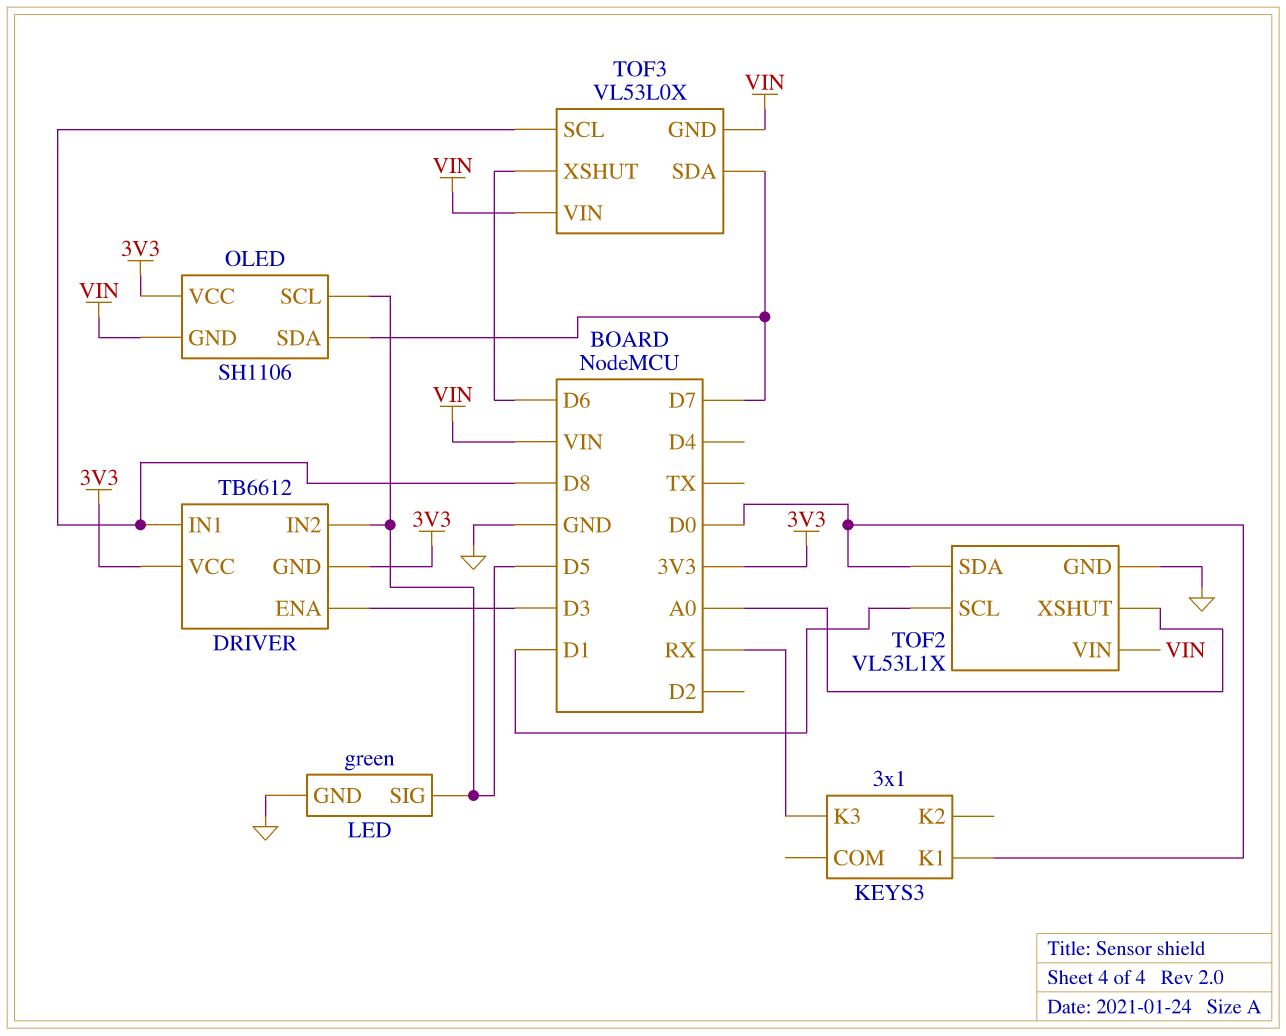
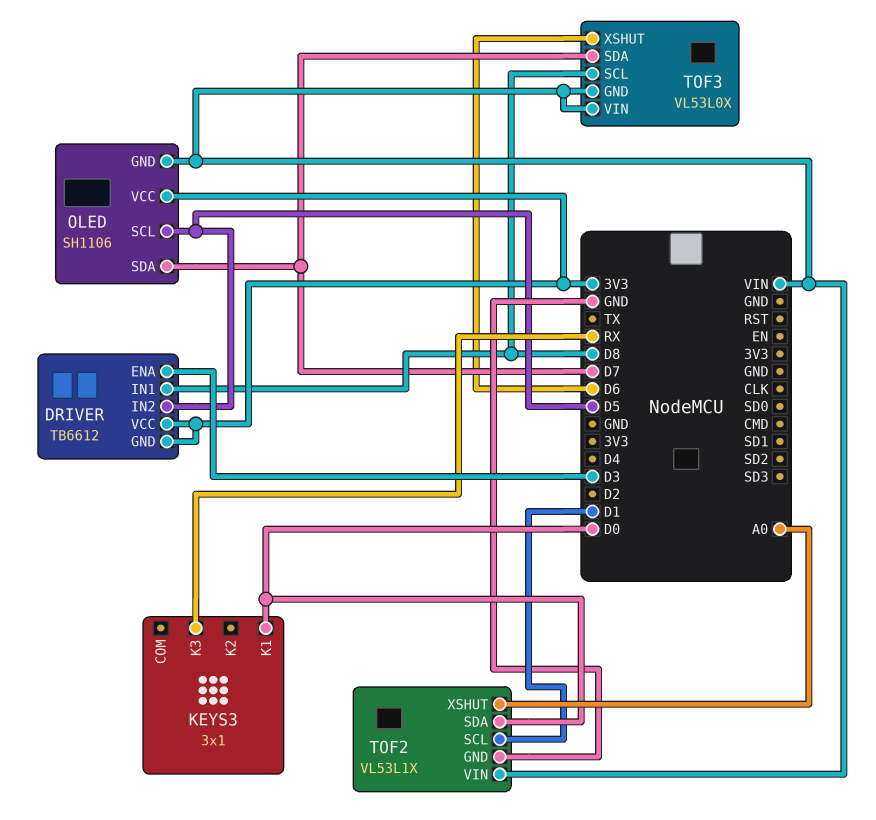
LED: green -> none
LED pin GND: GND -> none
LED pin SIG: D5 -> none

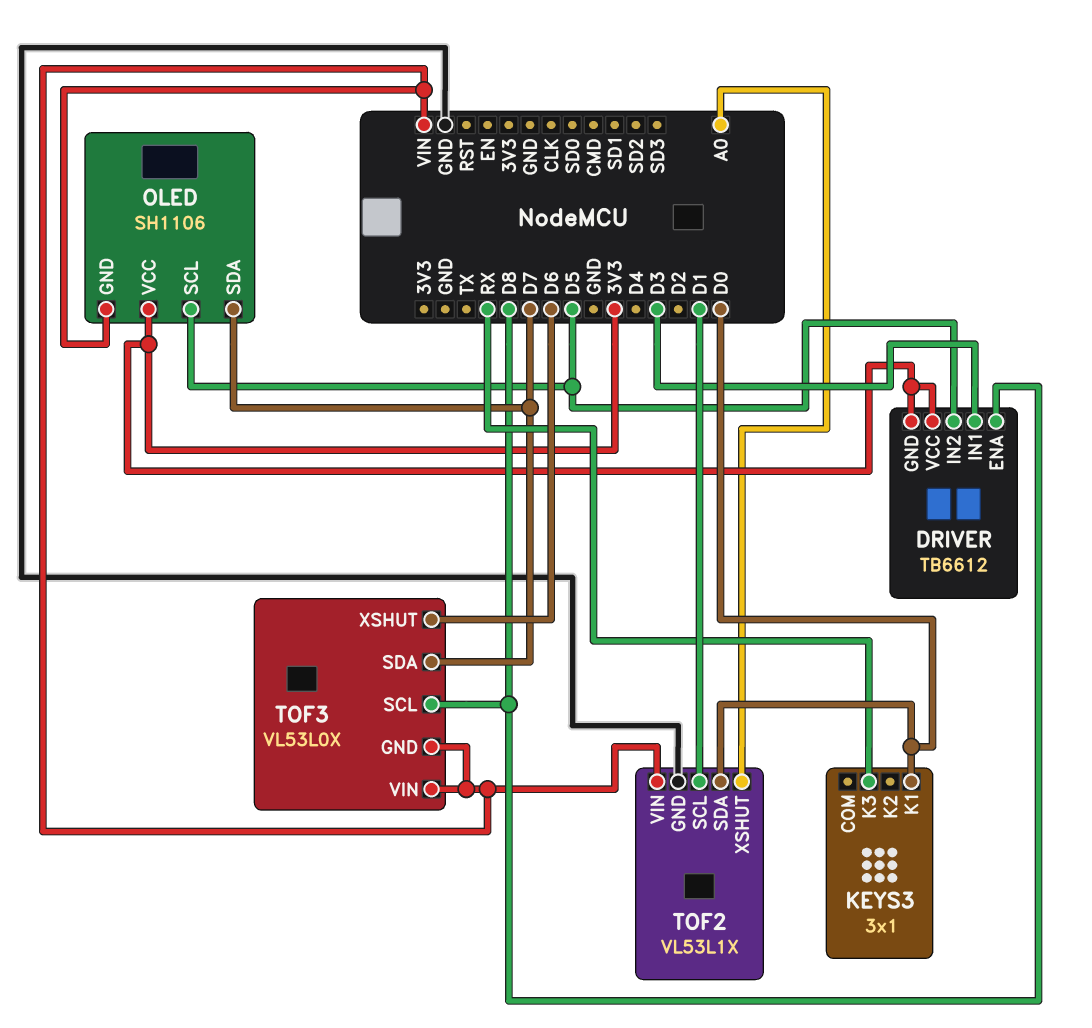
DRIVER pin ENA: D3 -> D8
DRIVER pin IN1: D8 -> D3

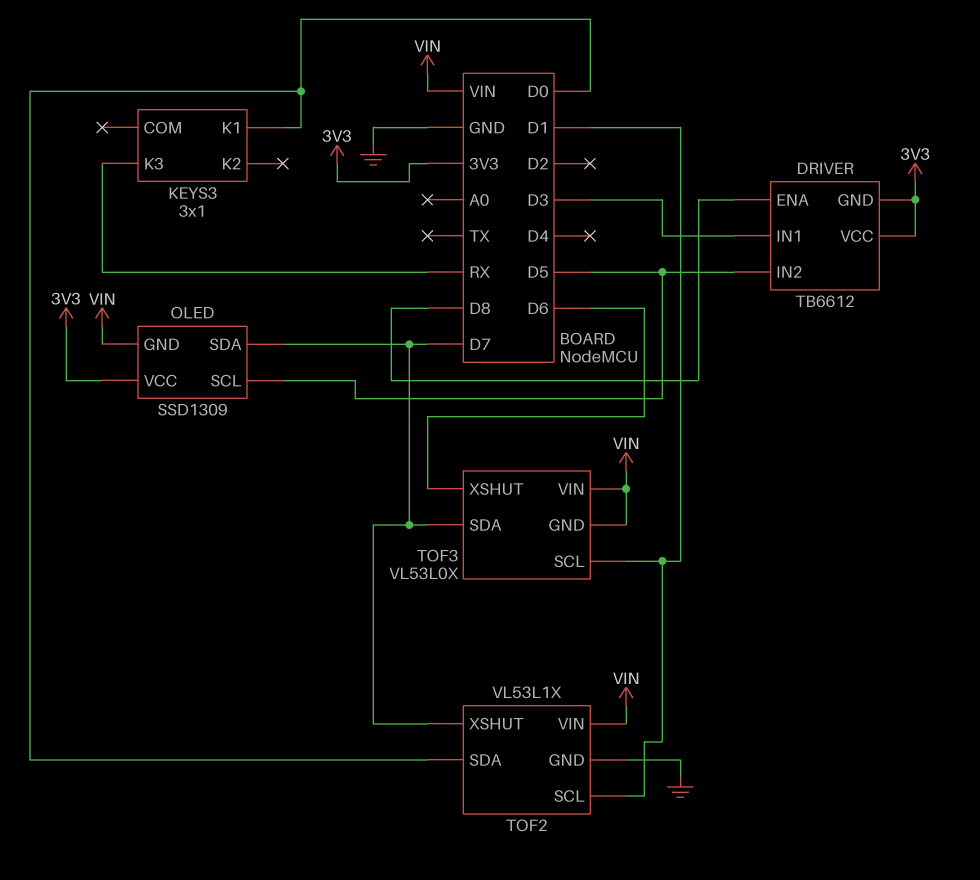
OLED: SH1106 -> SSD1309
TOF2 pin XSHUT: A0 -> D7
TOF3 pin SCL: D8 -> D1

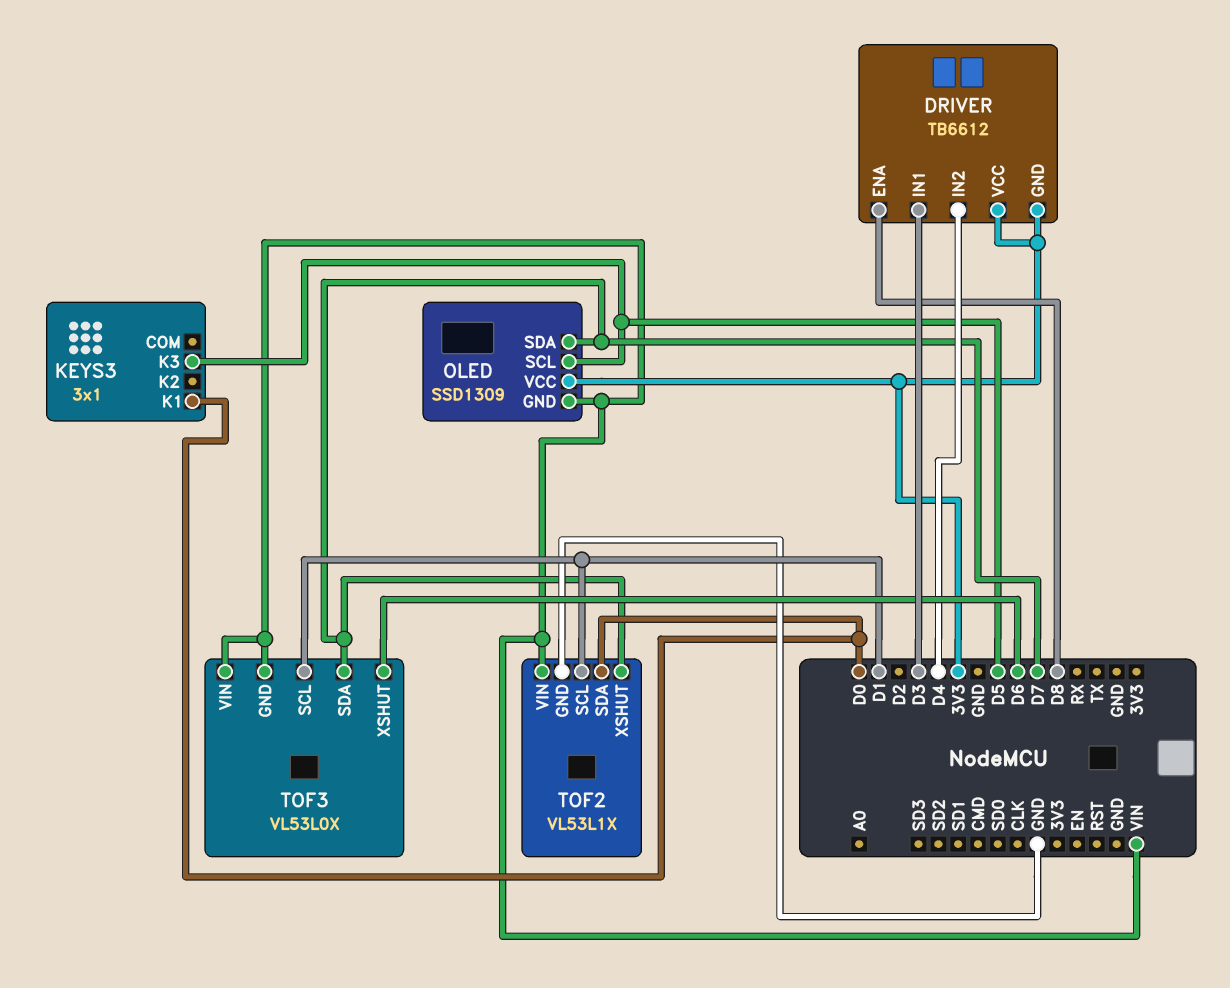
DRIVER pin IN2: D5 -> D4
KEYS3 pin K3: RX -> D5

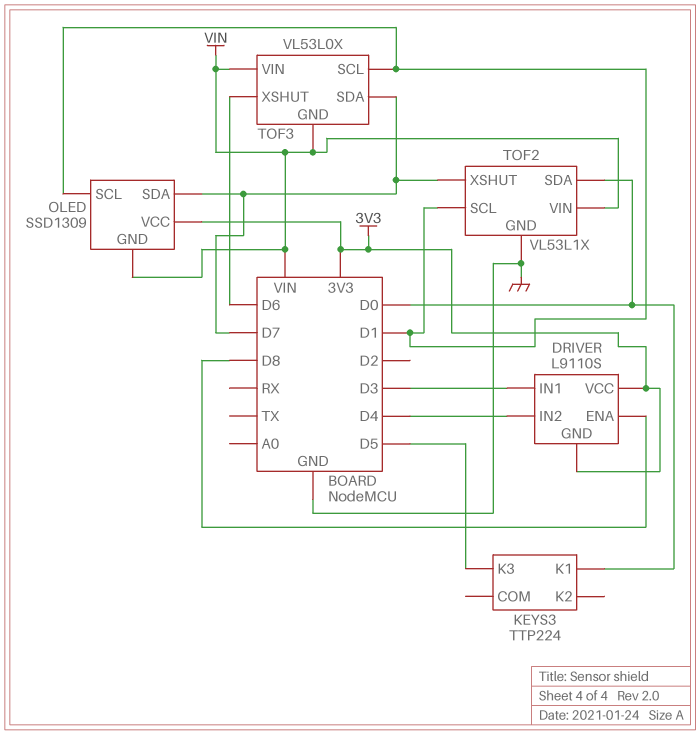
DRIVER: TB6612 -> L9110S
KEYS3: 3x1 -> TTP224
OLED pin SCL: D5 -> D1

